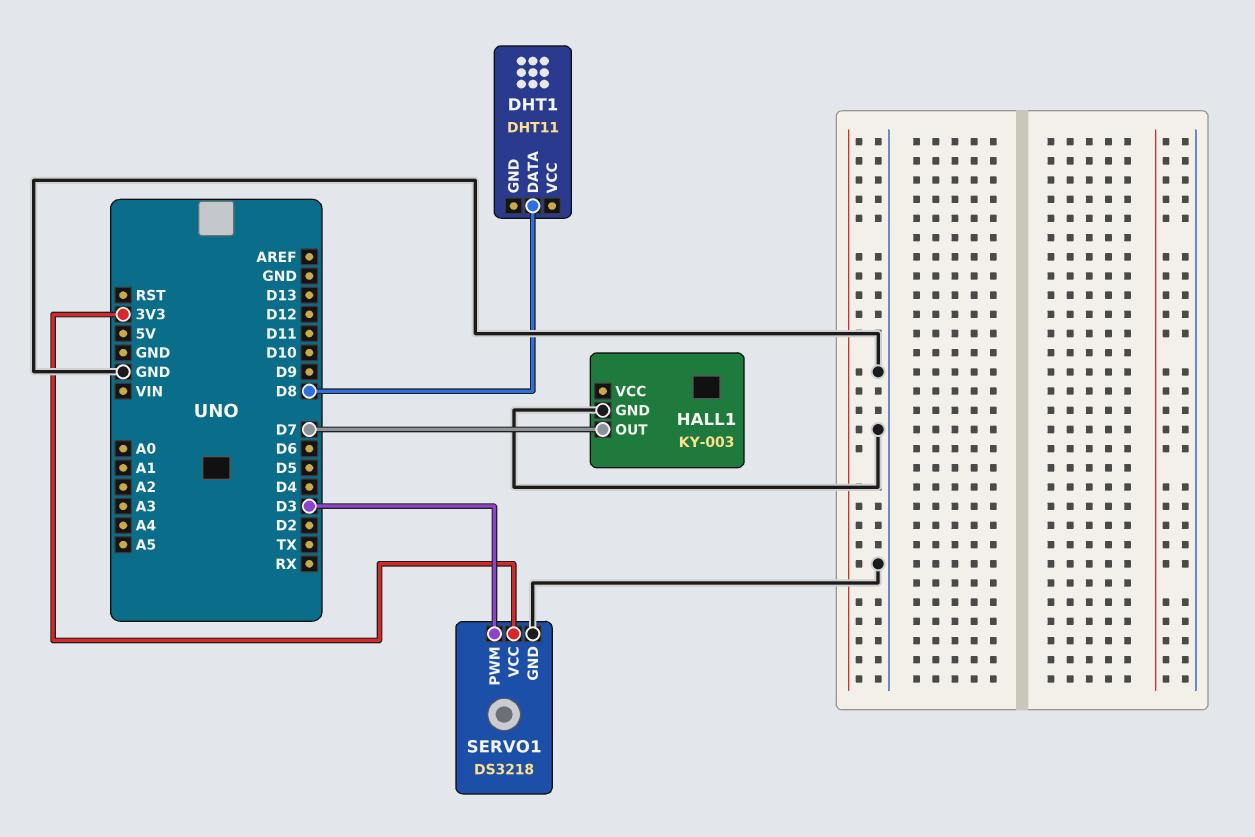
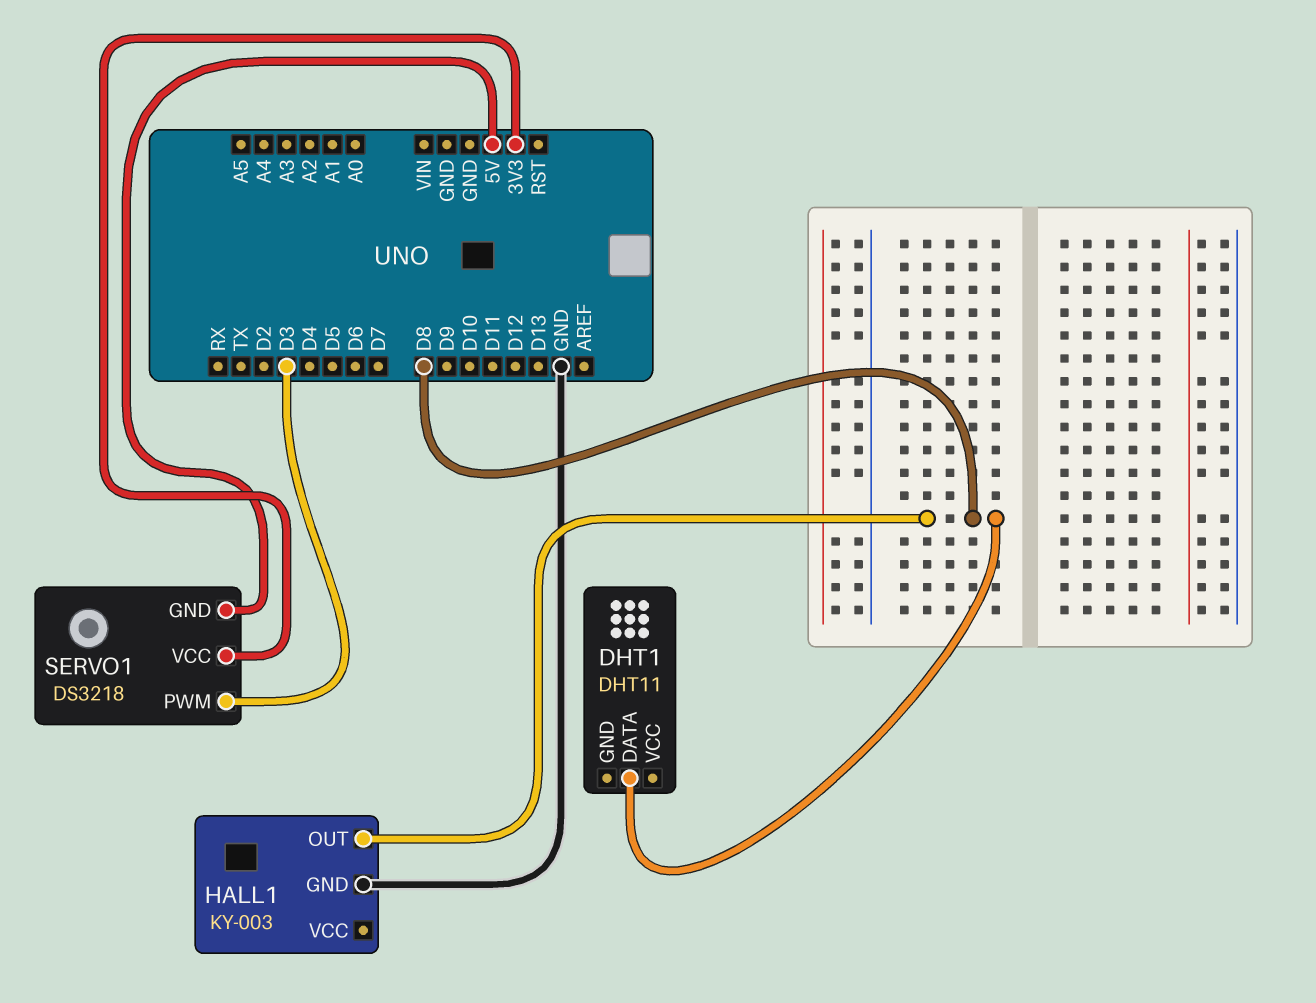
HALL1 pin OUT: D7 -> D8
SERVO1 pin GND: GND -> 5V

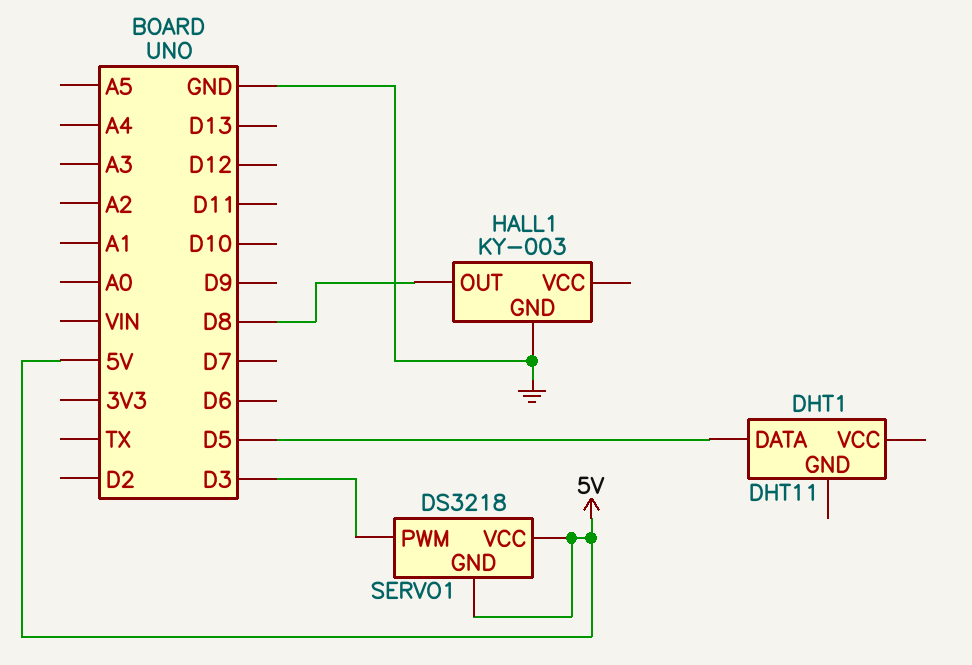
DHT1 pin DATA: D8 -> D5
SERVO1 pin VCC: 3V3 -> 5V

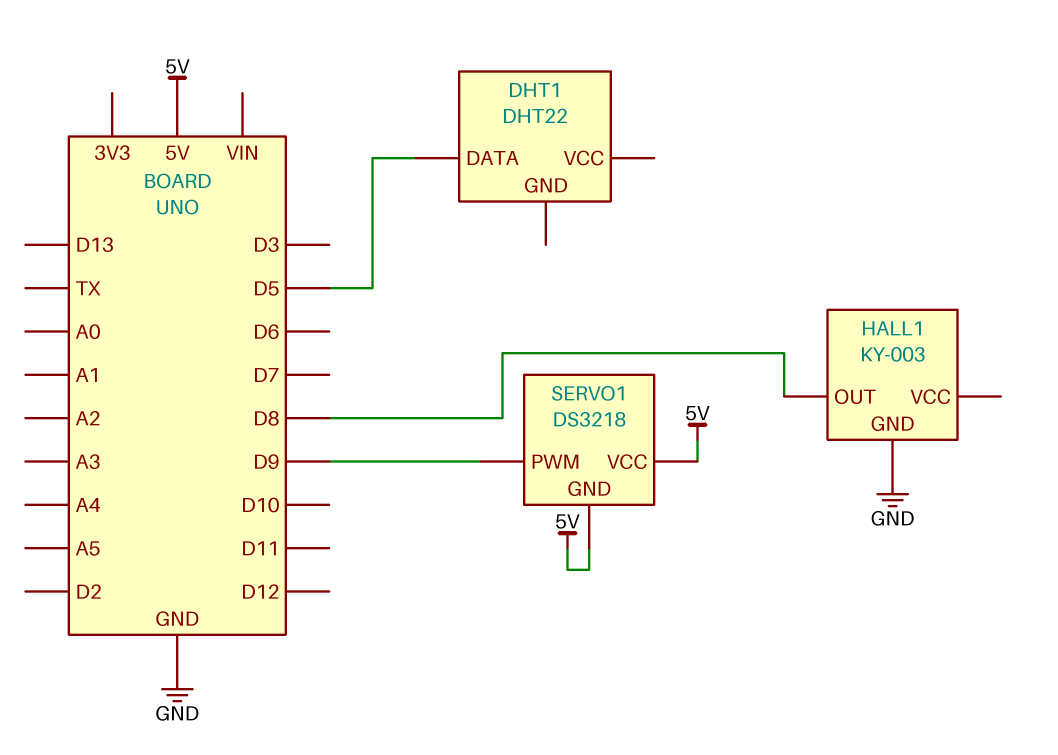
DHT1: DHT11 -> DHT22
SERVO1 pin PWM: D3 -> D9

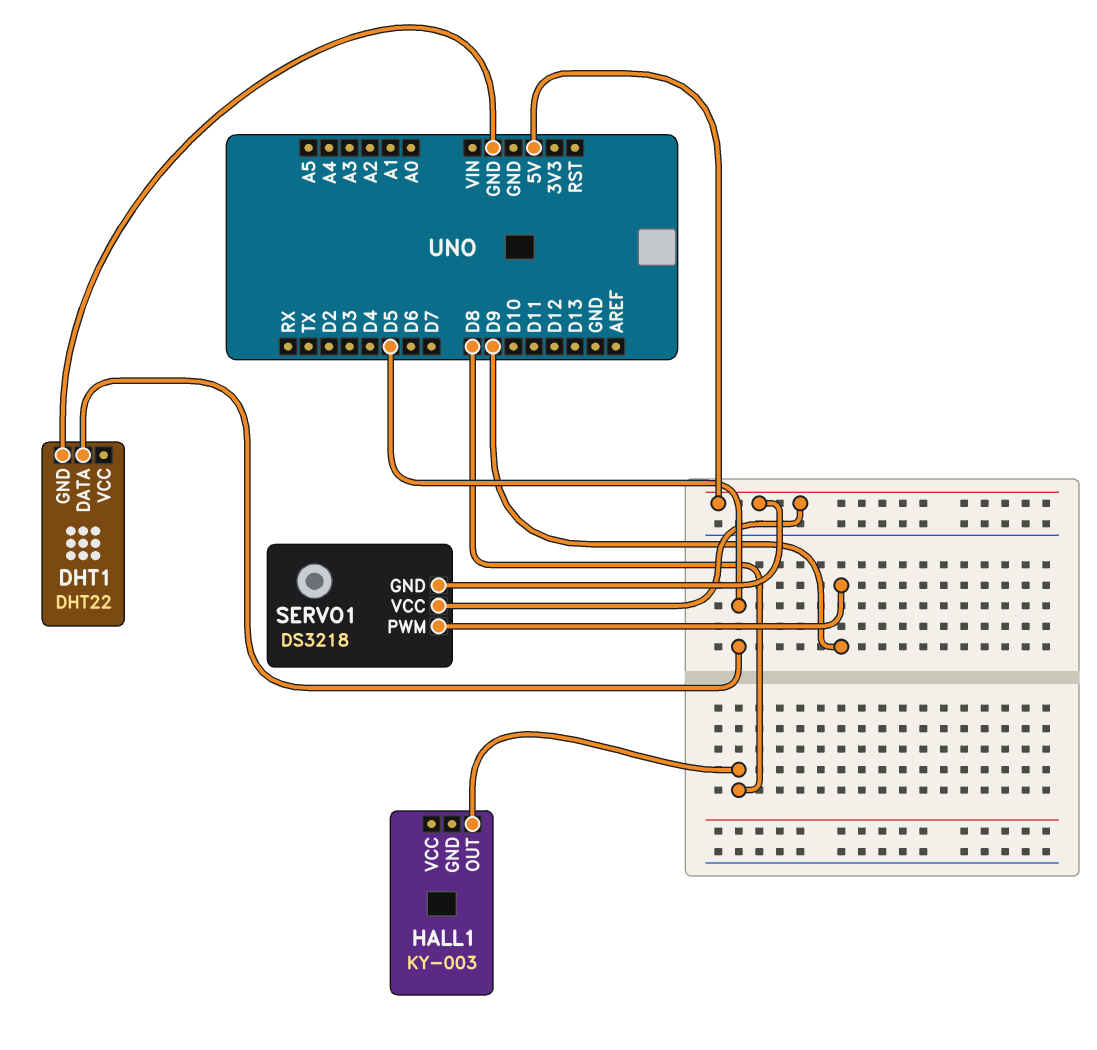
DHT1 pin GND: none -> GND
HALL1 pin GND: GND -> none

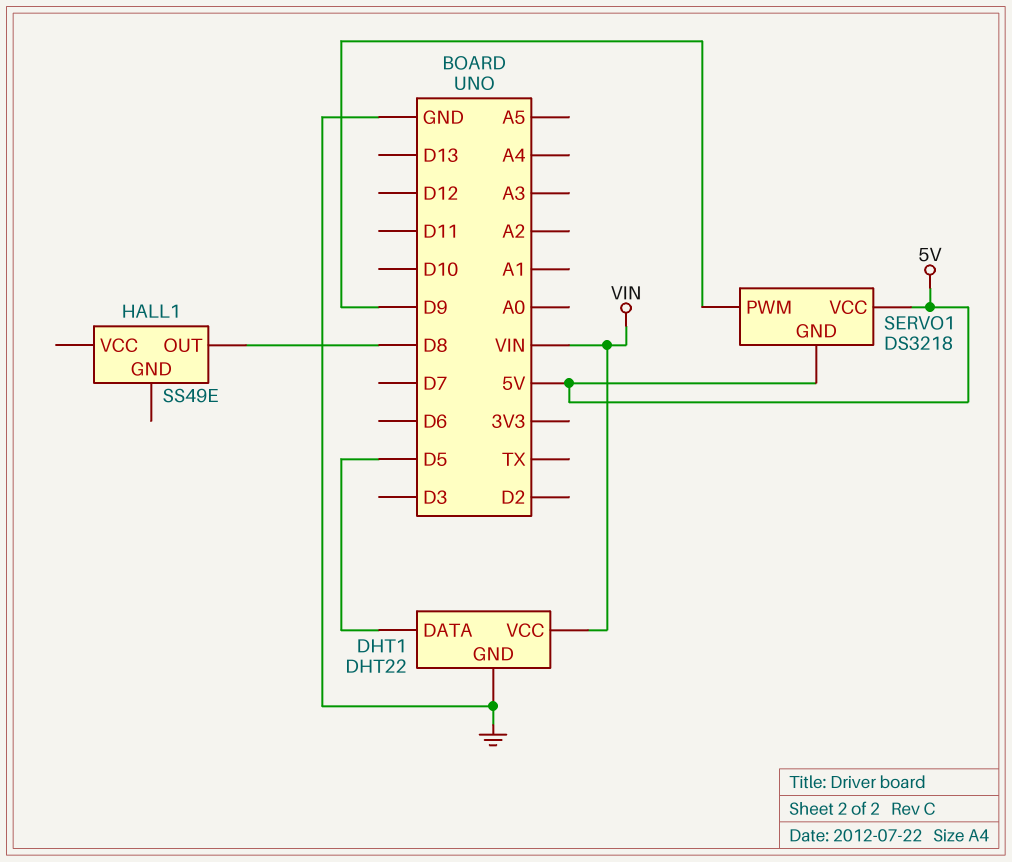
DHT1 pin VCC: none -> VIN
HALL1: KY-003 -> SS49E

